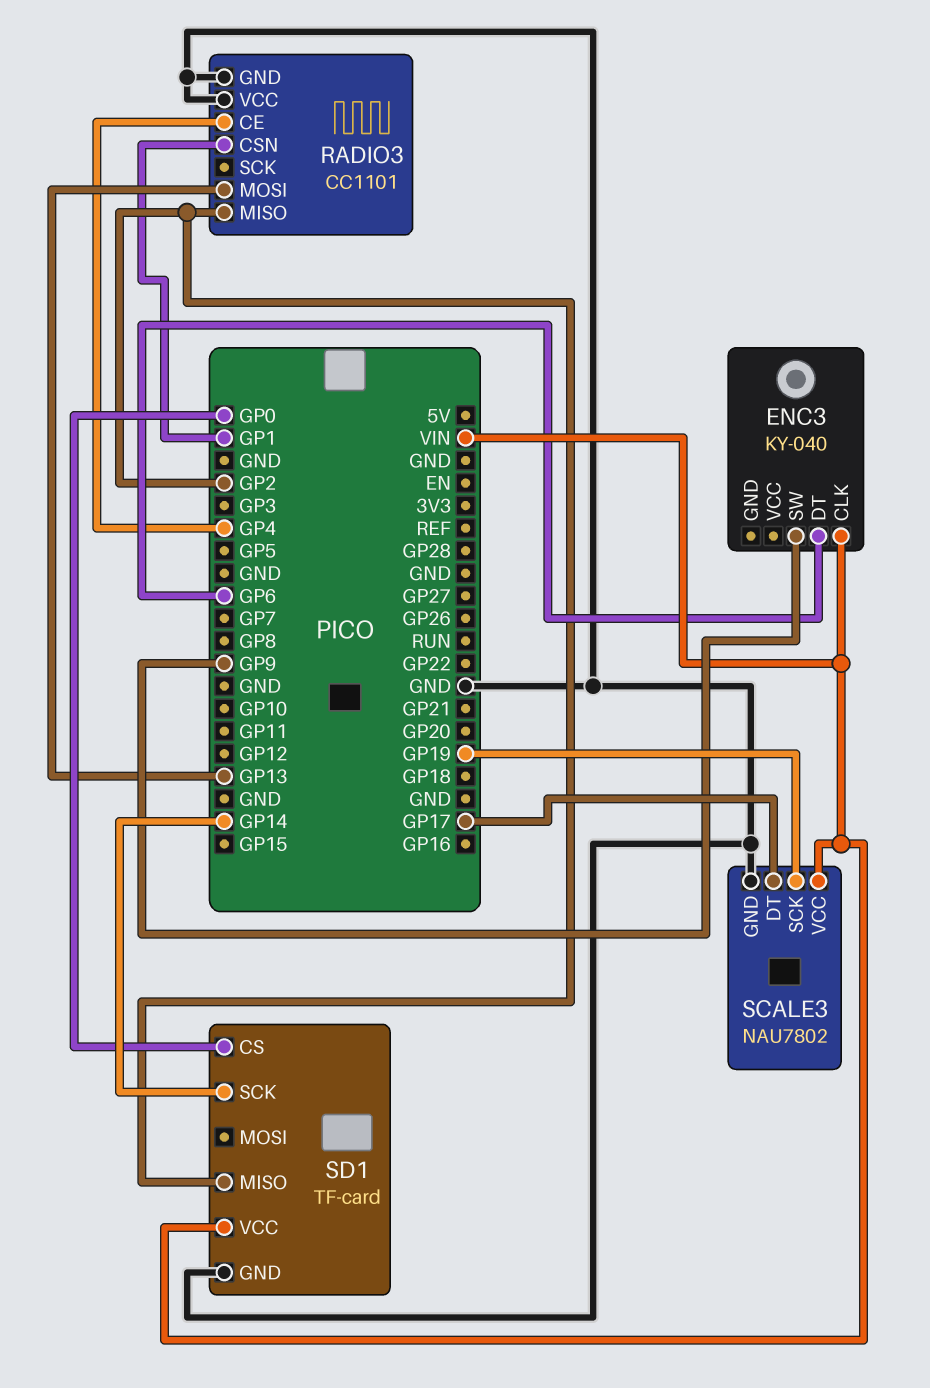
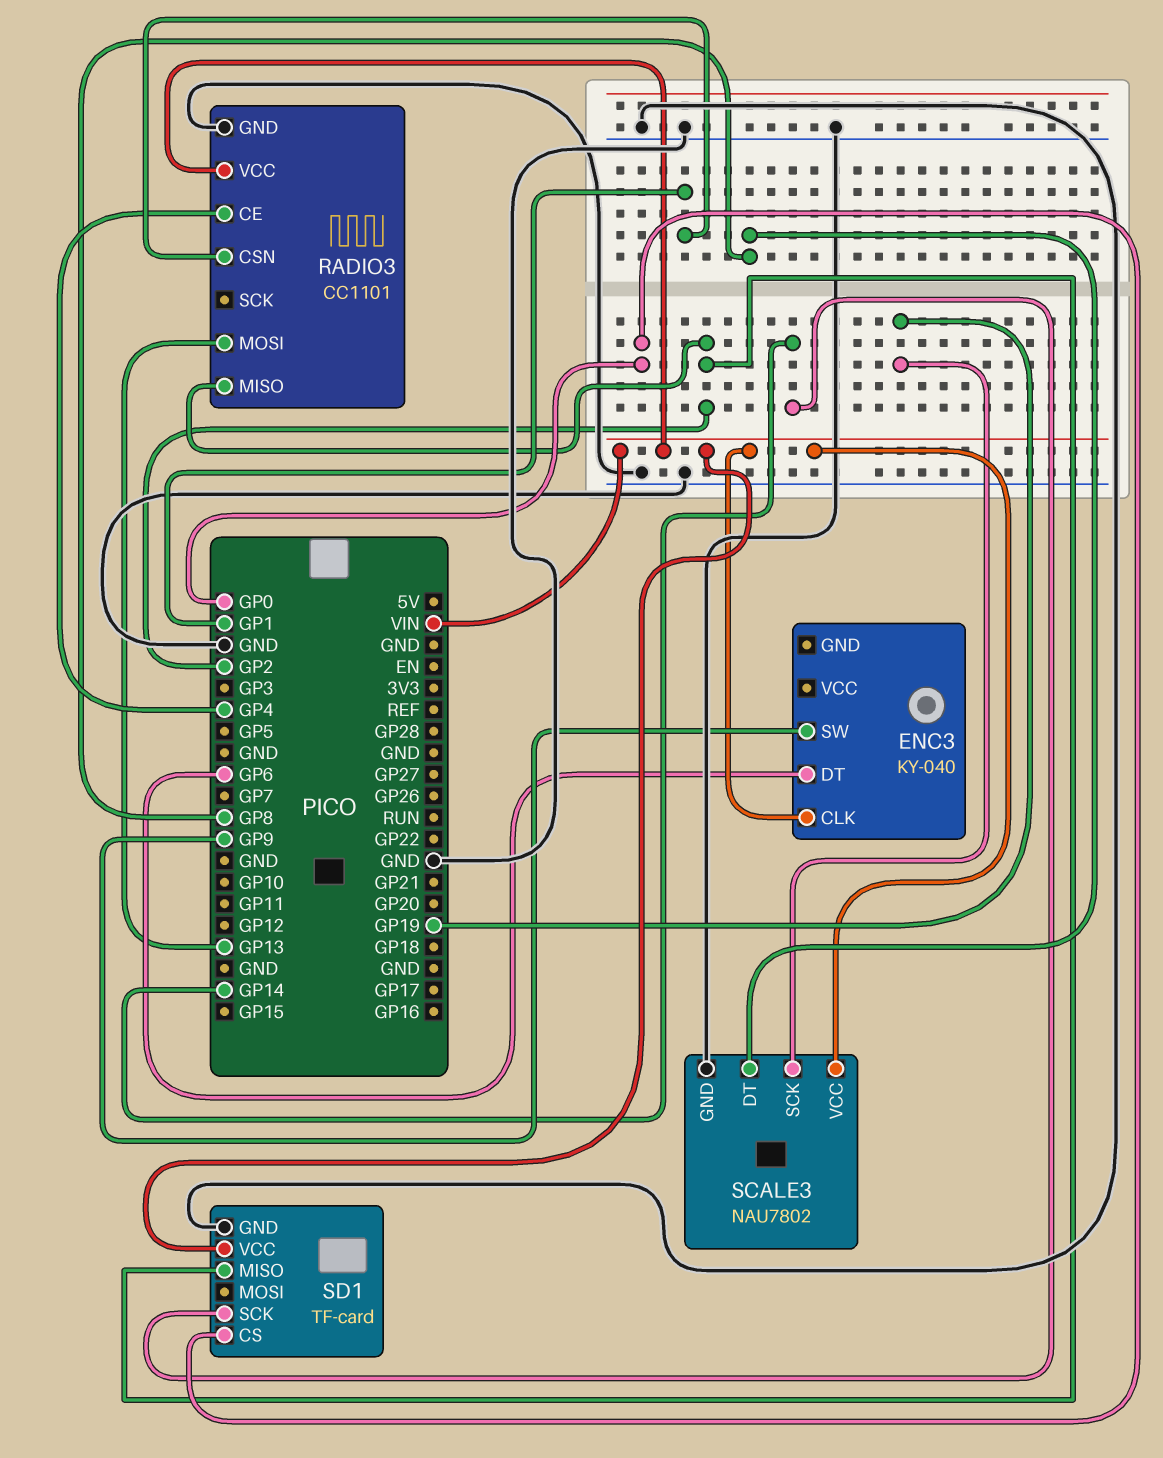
RADIO3 pin VCC: GND -> VIN
SCALE3 pin DT: GP17 -> GP8

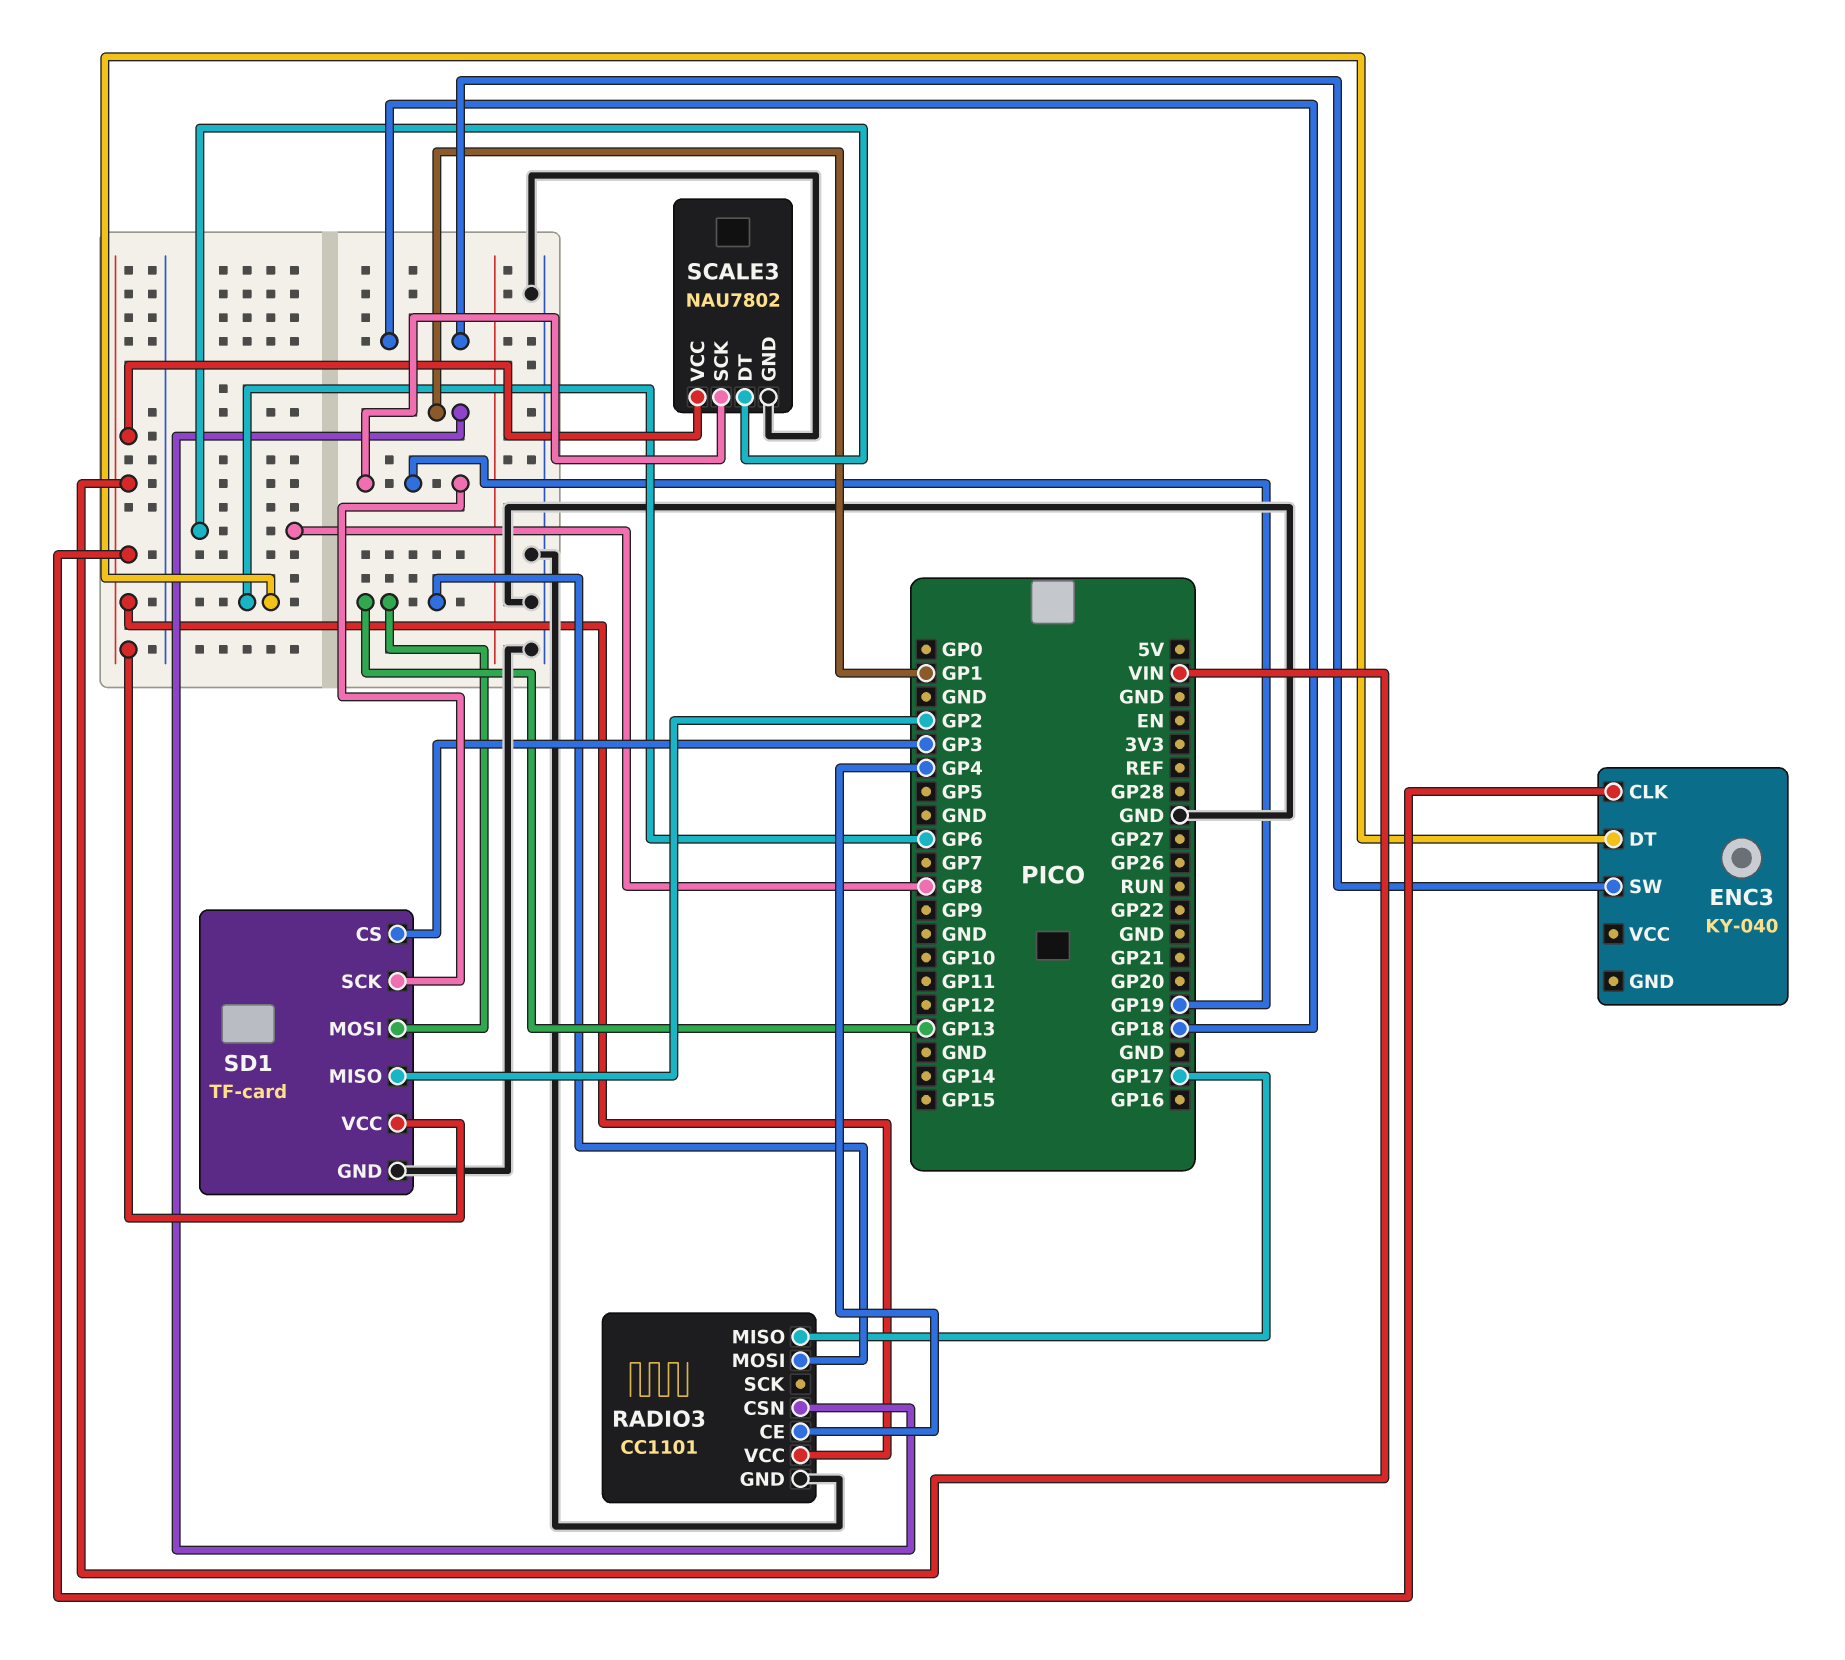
ENC3 pin SW: GP9 -> GP18
RADIO3 pin MISO: GP2 -> GP17
SD1 pin CS: GP0 -> GP3
SD1 pin MOSI: none -> GP13
SD1 pin SCK: GP14 -> GP19

